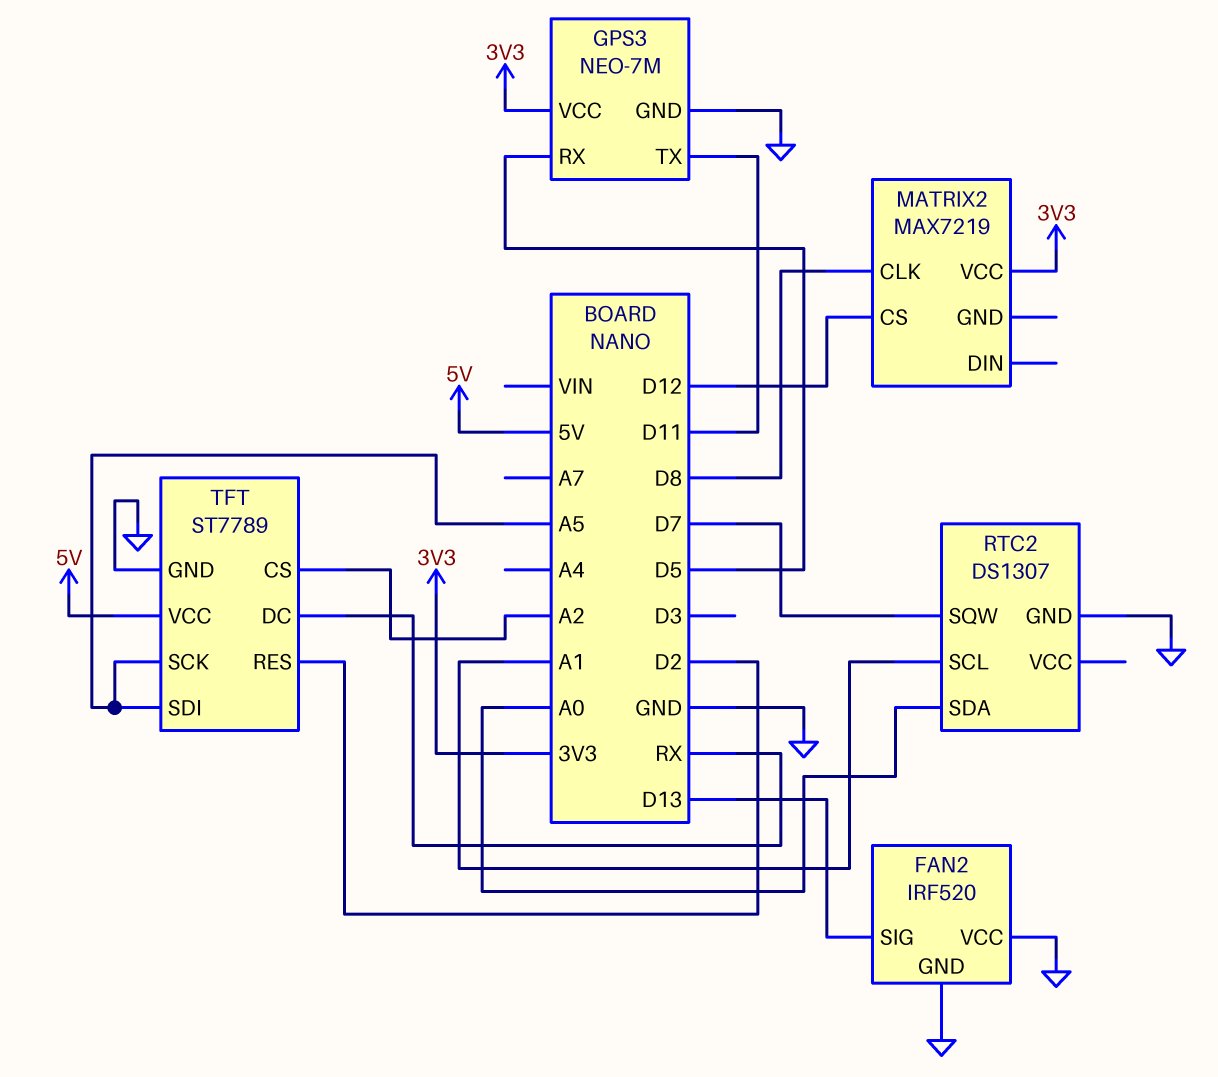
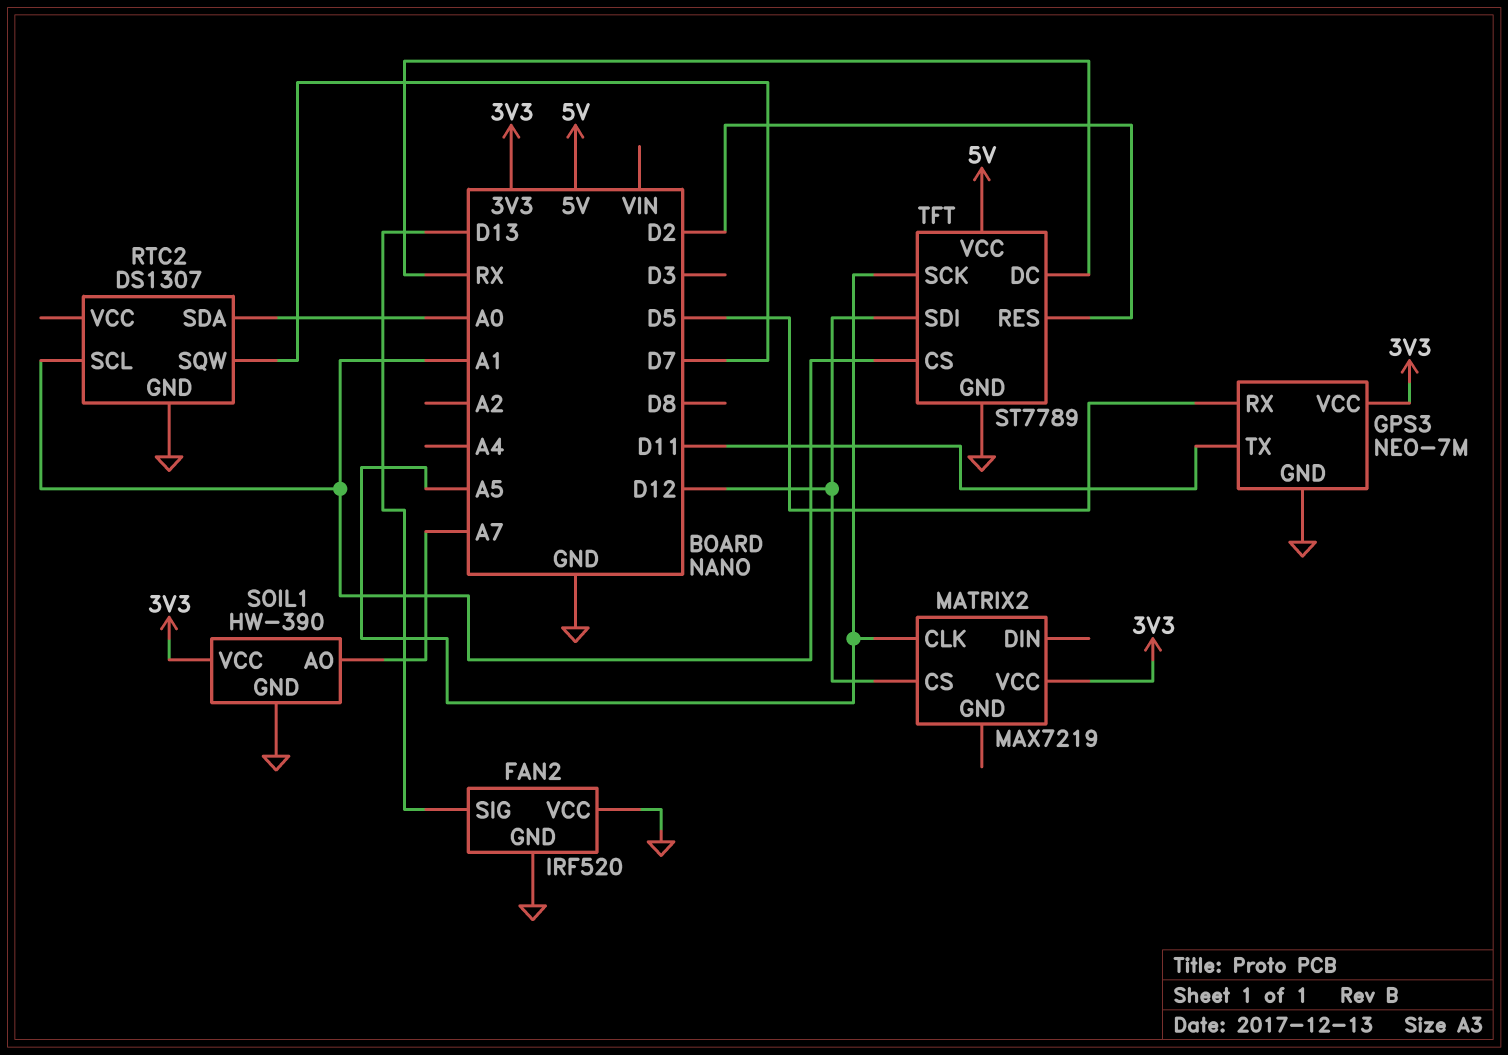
MATRIX2 pin CLK: D8 -> A5
SOIL1: none -> HW-390
SOIL1 pin AO: none -> A7
SOIL1 pin GND: none -> GND
SOIL1 pin VCC: none -> 3V3
TFT pin CS: A2 -> A1
TFT pin SDI: A5 -> D12

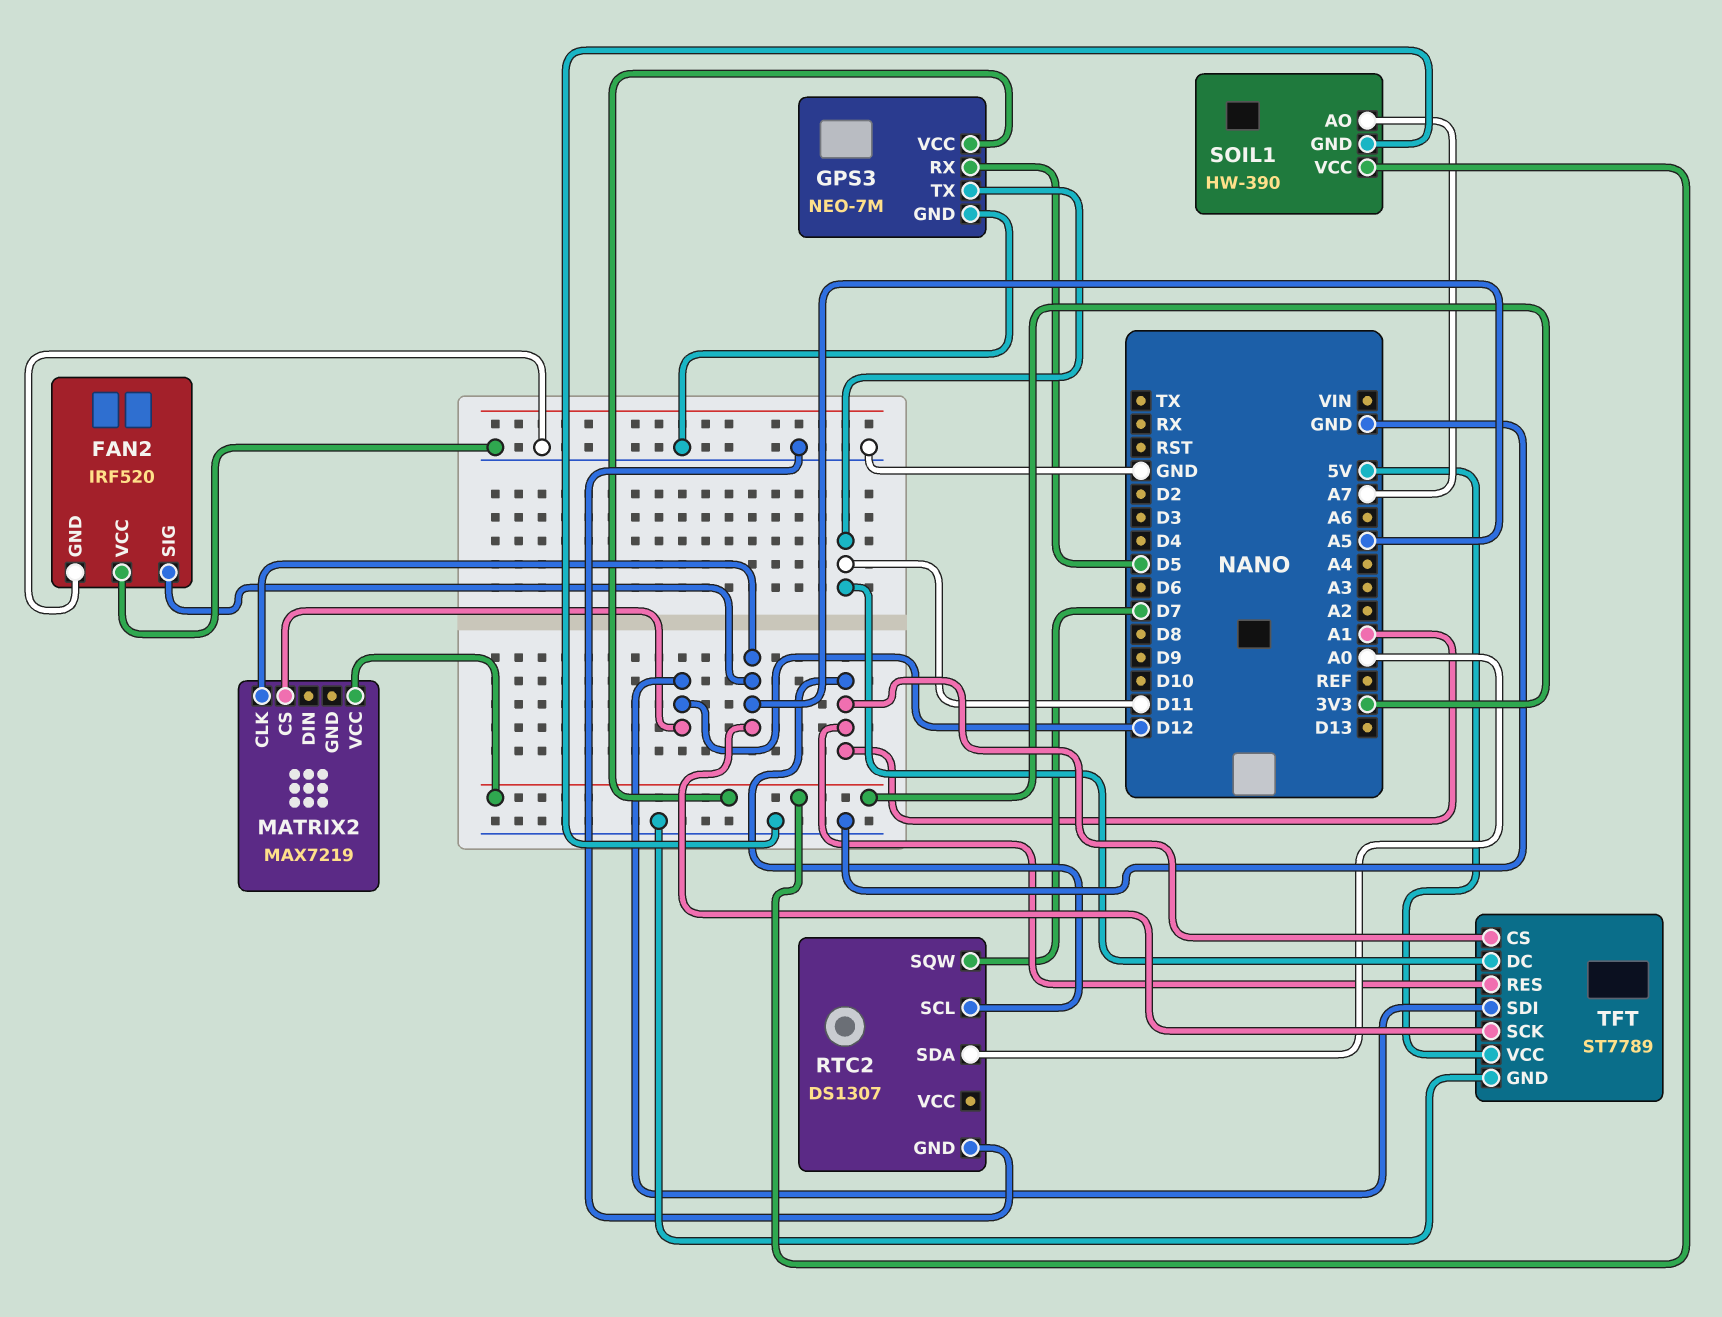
FAN2 pin SIG: D13 -> A5
TFT pin DC: RX -> D11
TFT pin RES: D2 -> A1

